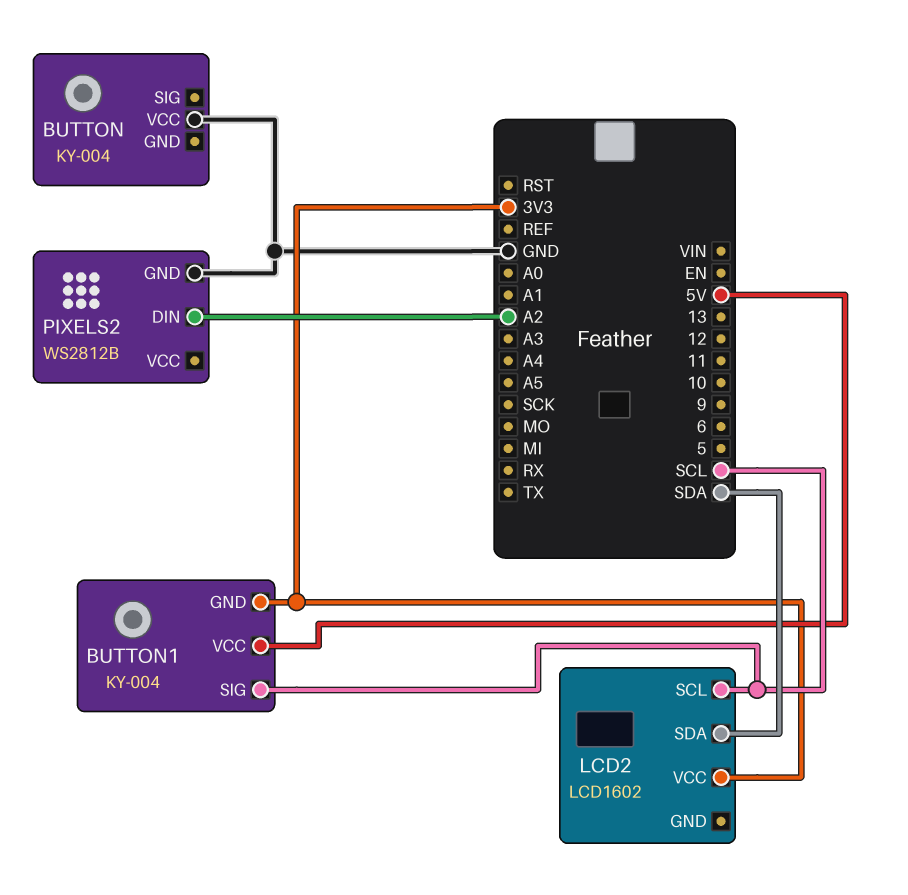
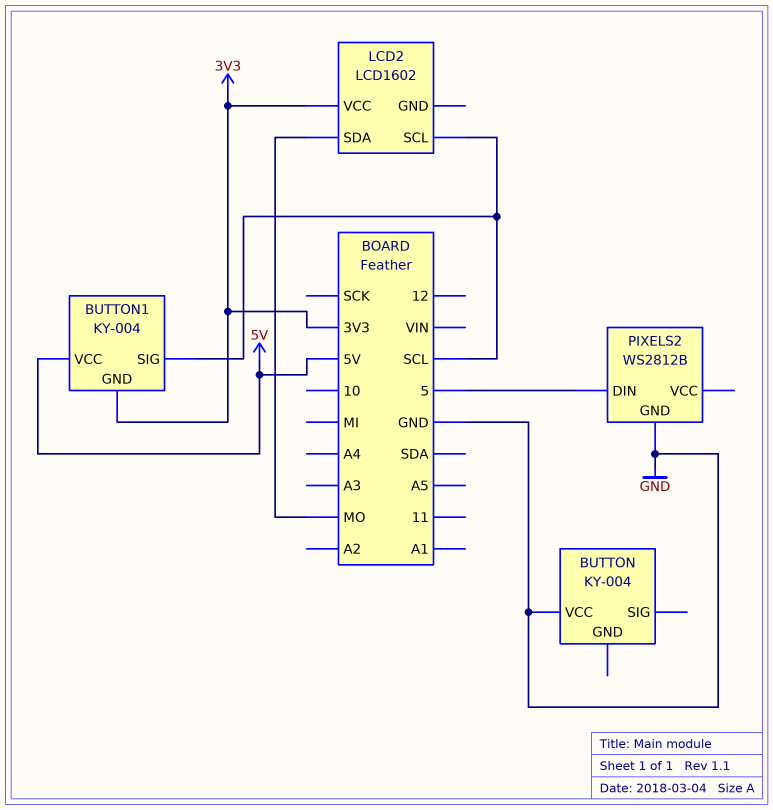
LCD2 pin SDA: SDA -> MO
PIXELS2 pin DIN: A2 -> 5

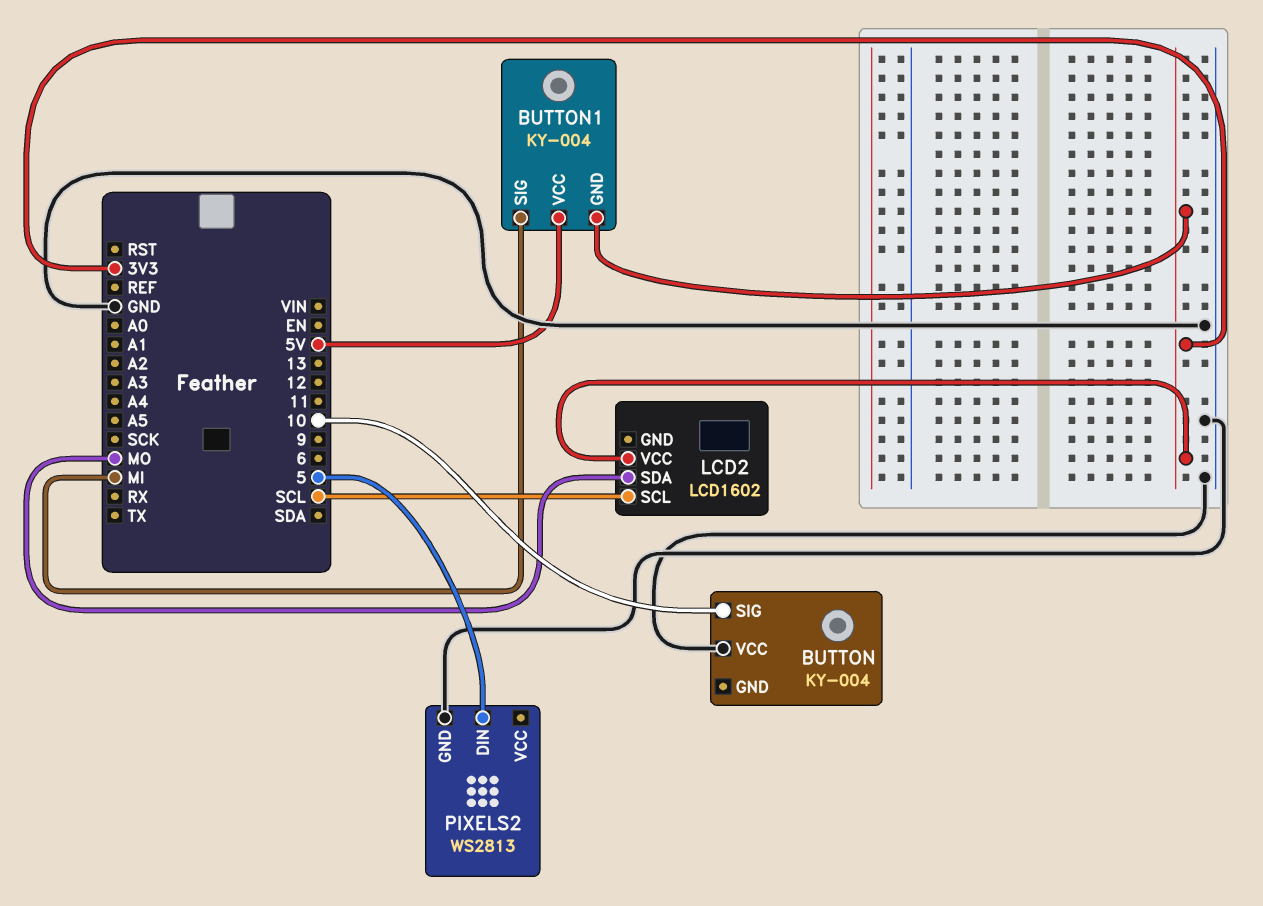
BUTTON pin SIG: none -> 10
BUTTON1 pin SIG: SCL -> MI
PIXELS2: WS2812B -> WS2813

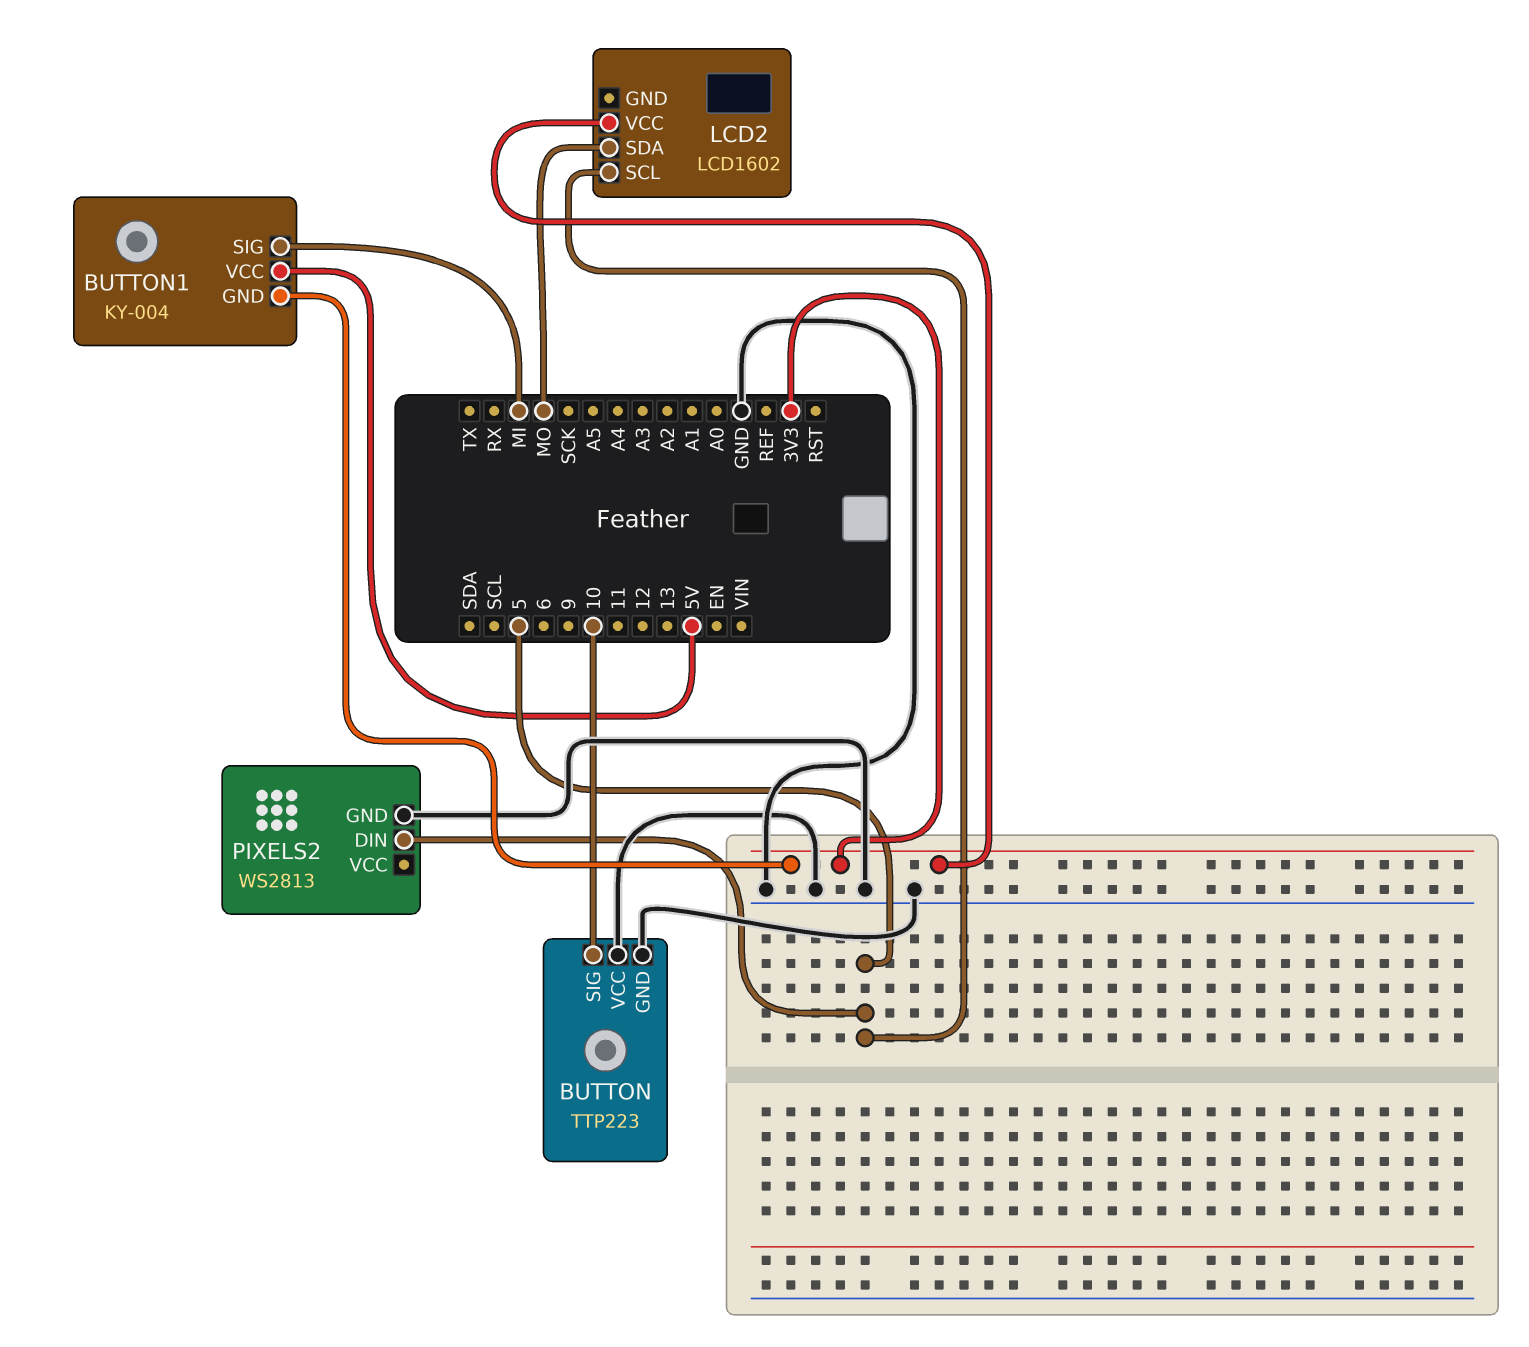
BUTTON: KY-004 -> TTP223
BUTTON pin GND: none -> GND
LCD2 pin SCL: SCL -> 5

